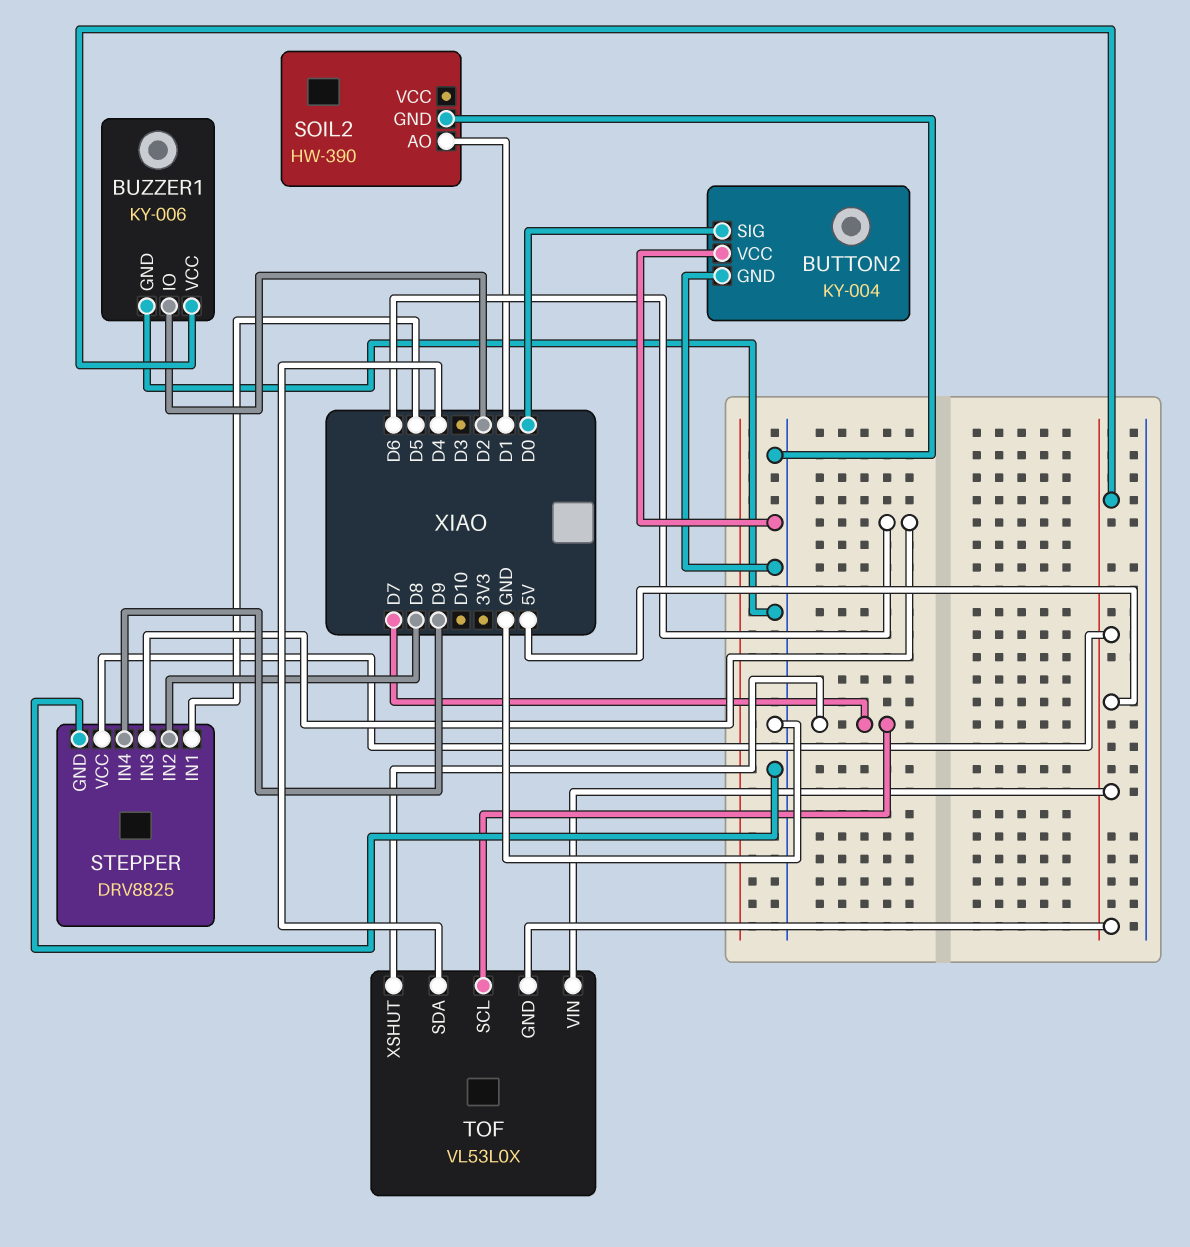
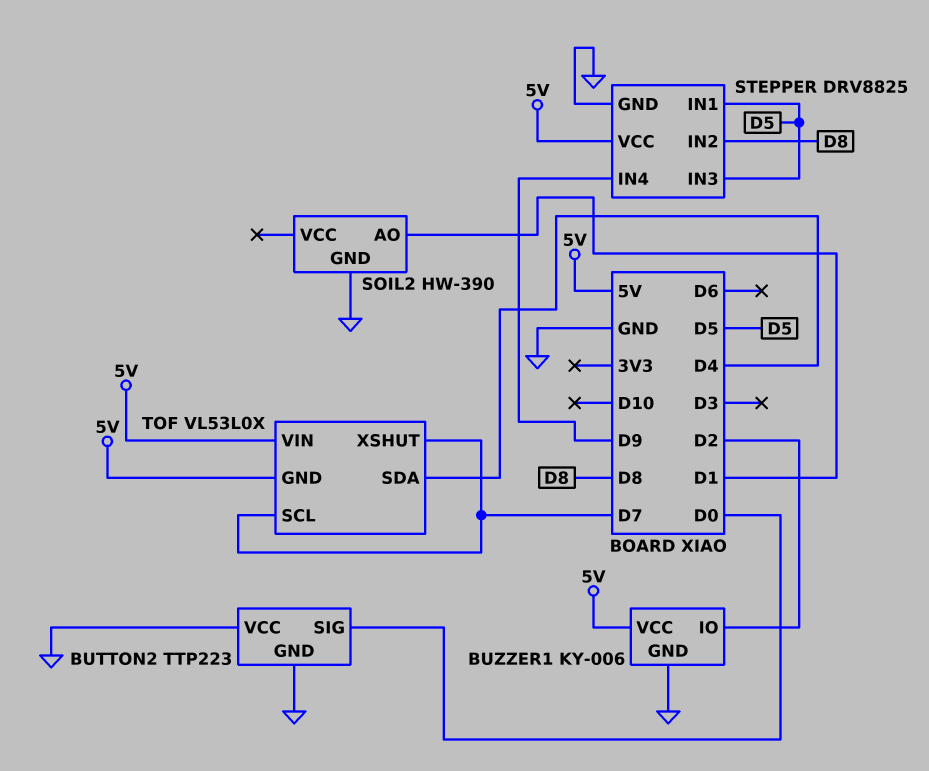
BUTTON2: KY-004 -> TTP223
STEPPER pin IN3: D6 -> D5

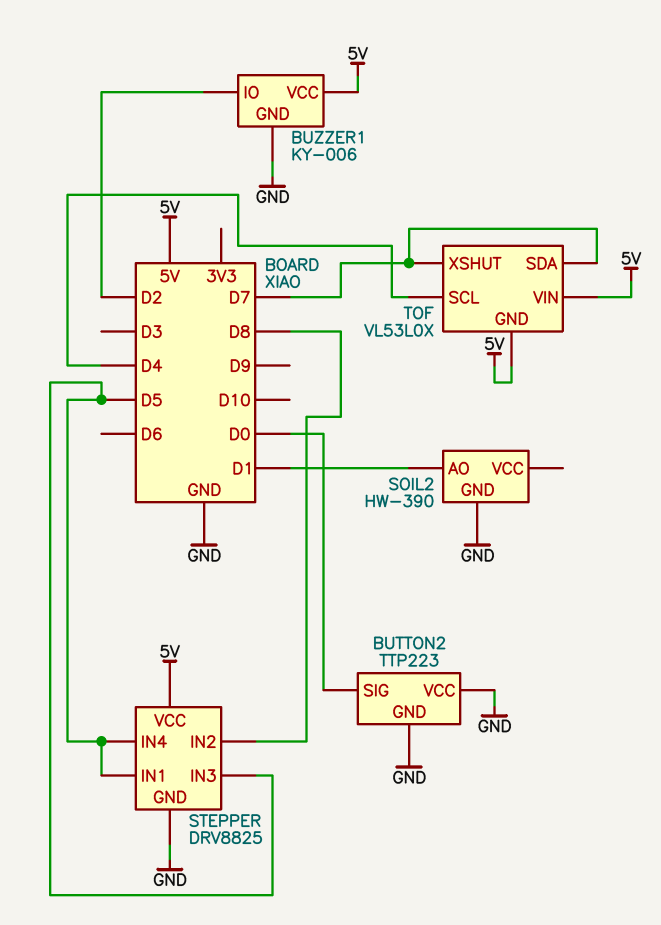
STEPPER pin IN4: D9 -> D5
TOF pin SCL: D7 -> D4
TOF pin SDA: D4 -> D7

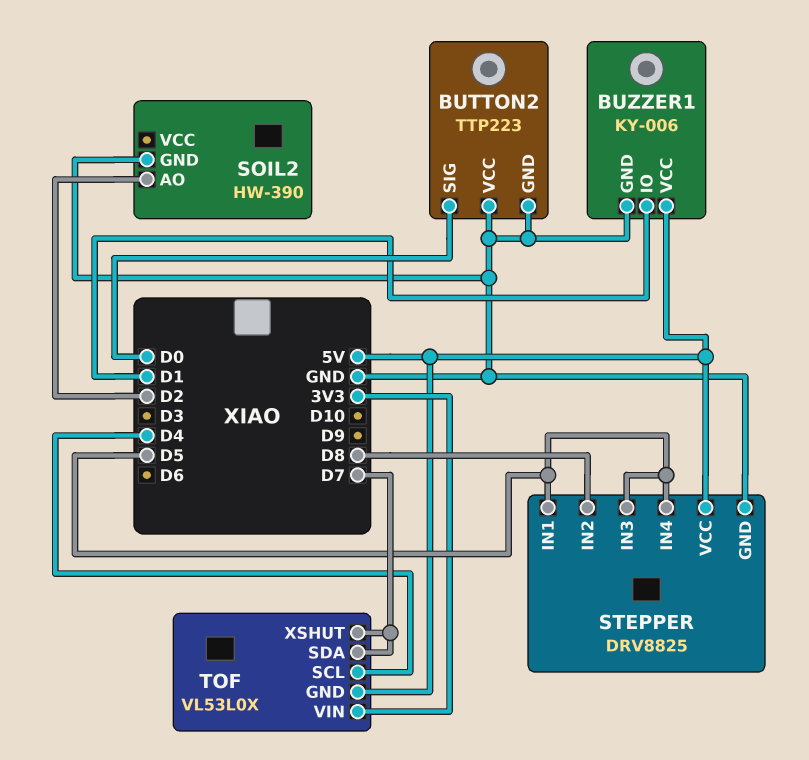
BUZZER1 pin IO: D2 -> D1
SOIL2 pin AO: D1 -> D2
TOF pin VIN: 5V -> 3V3

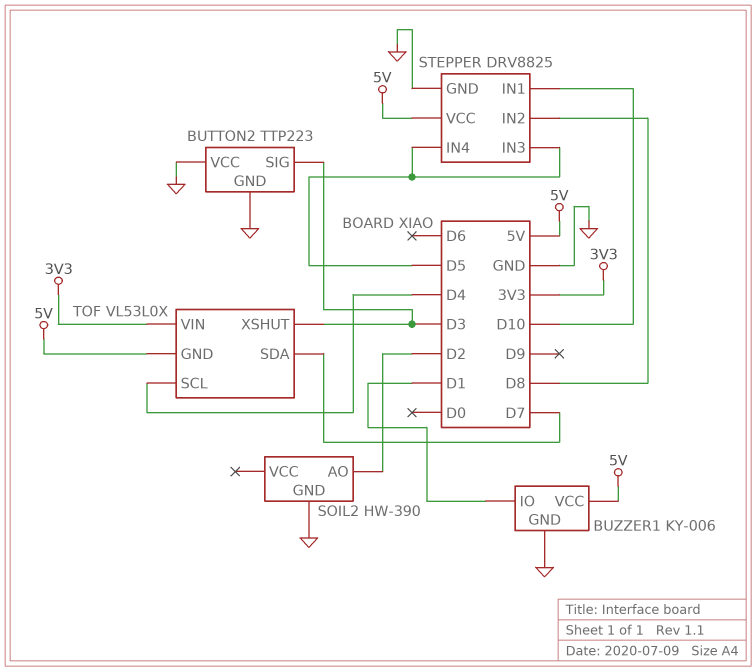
BUTTON2 pin SIG: D0 -> D3
STEPPER pin IN1: D5 -> D10
TOF pin XSHUT: D7 -> D3

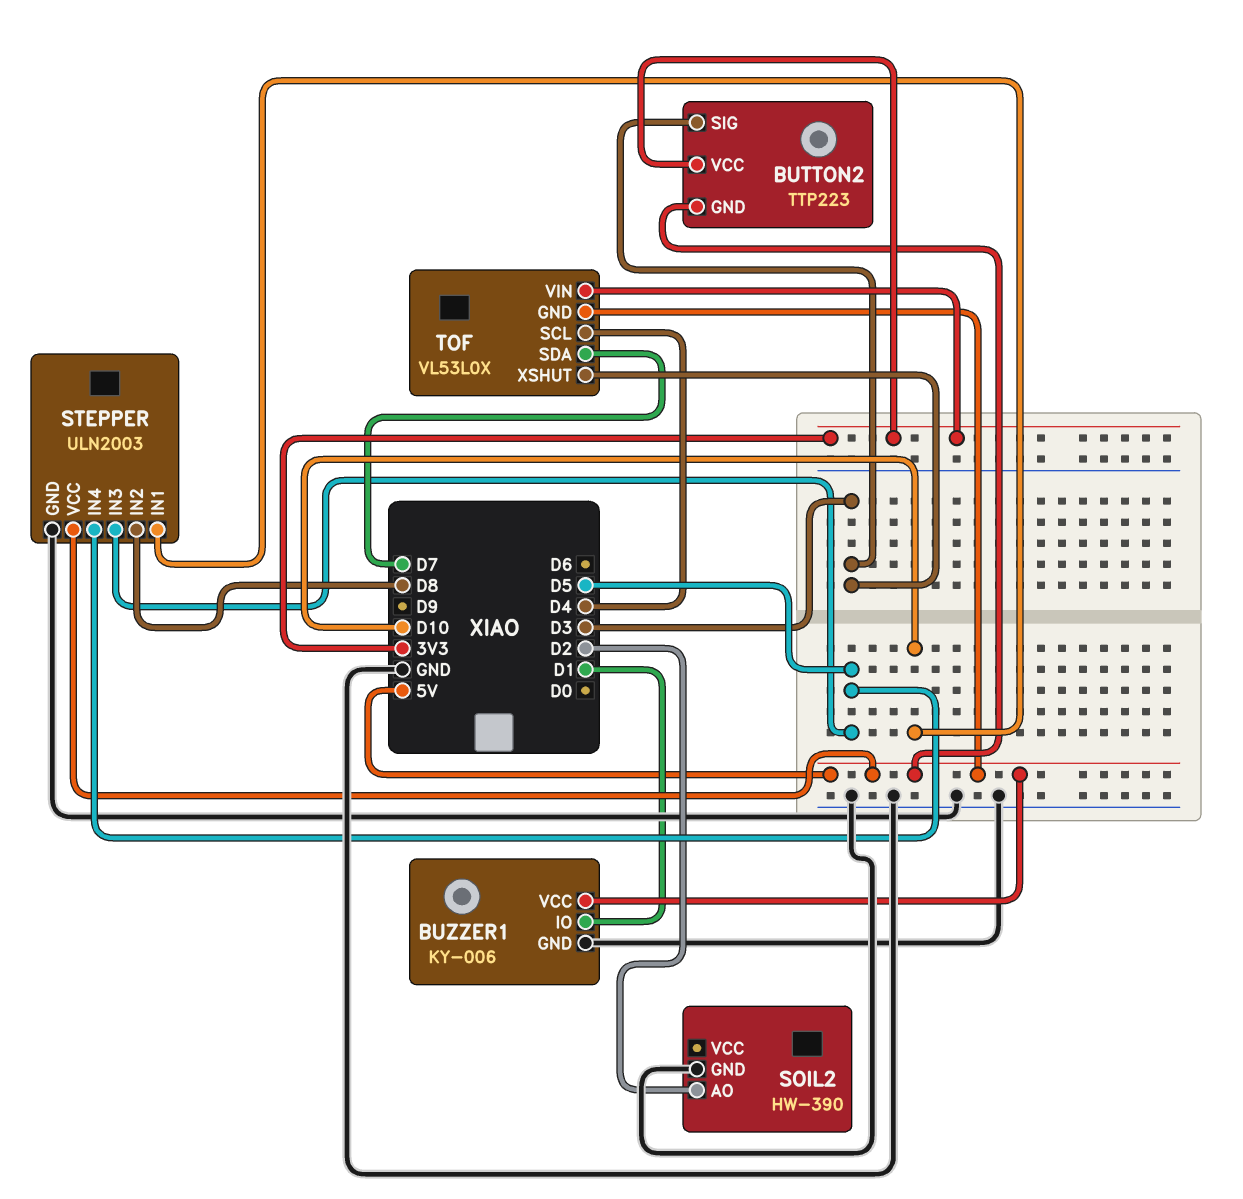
BUTTON2 pin GND: GND -> 5V
BUTTON2 pin VCC: GND -> 3V3
STEPPER: DRV8825 -> ULN2003

